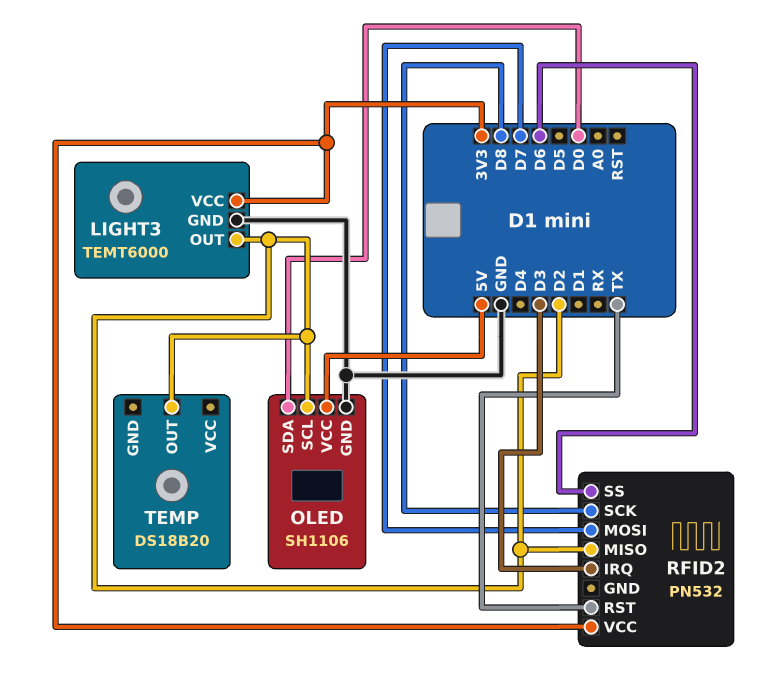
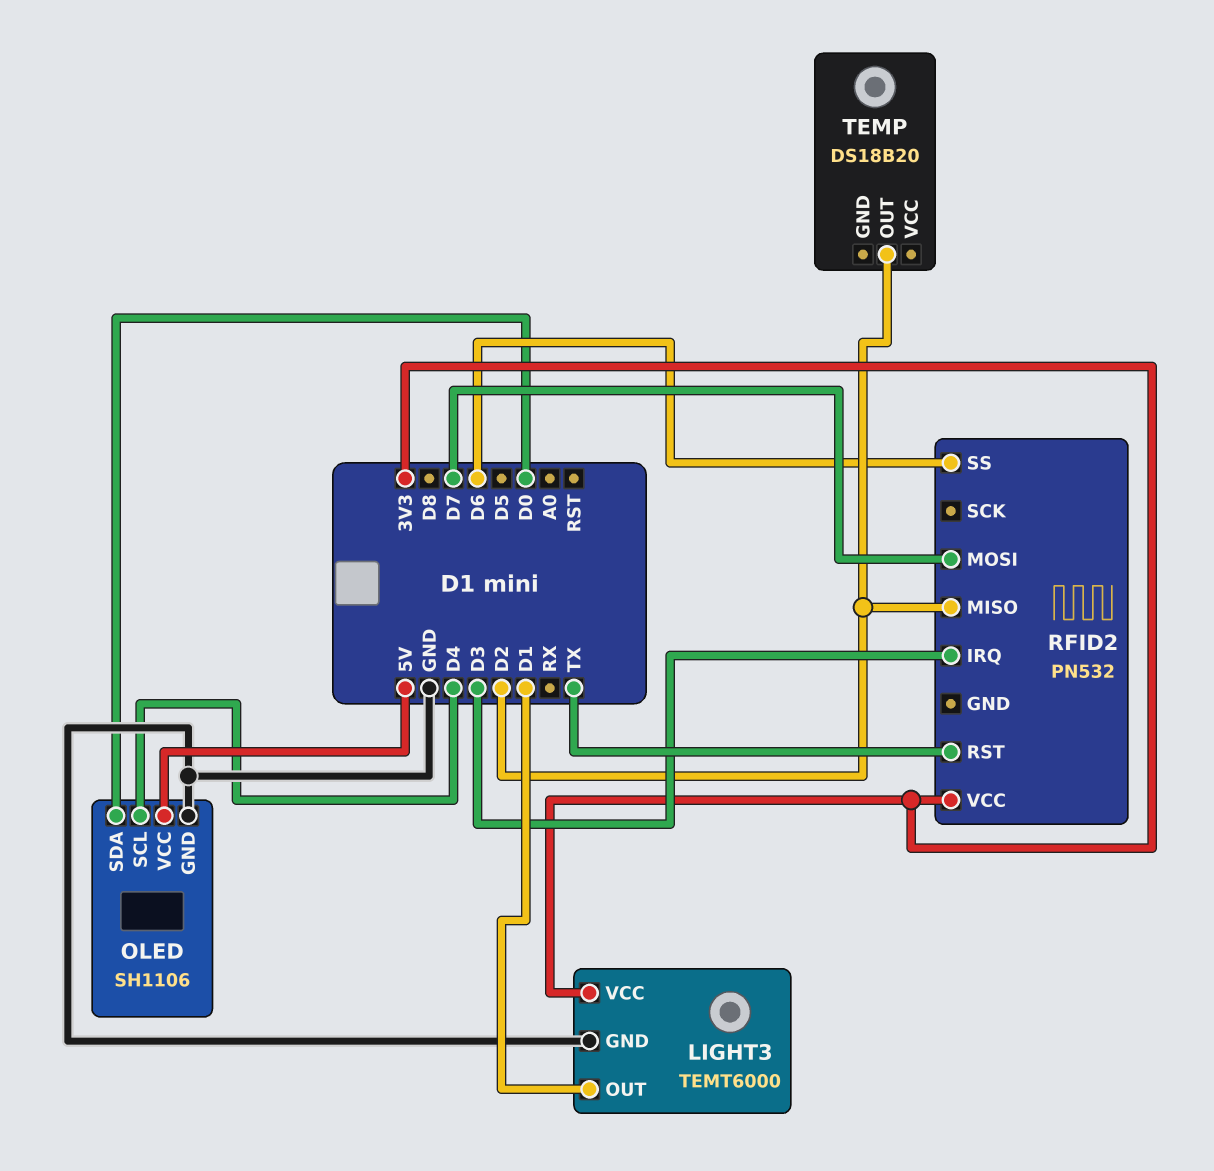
LIGHT3 pin OUT: D2 -> D1
OLED pin SCL: D2 -> D4
RFID2 pin SCK: D8 -> none

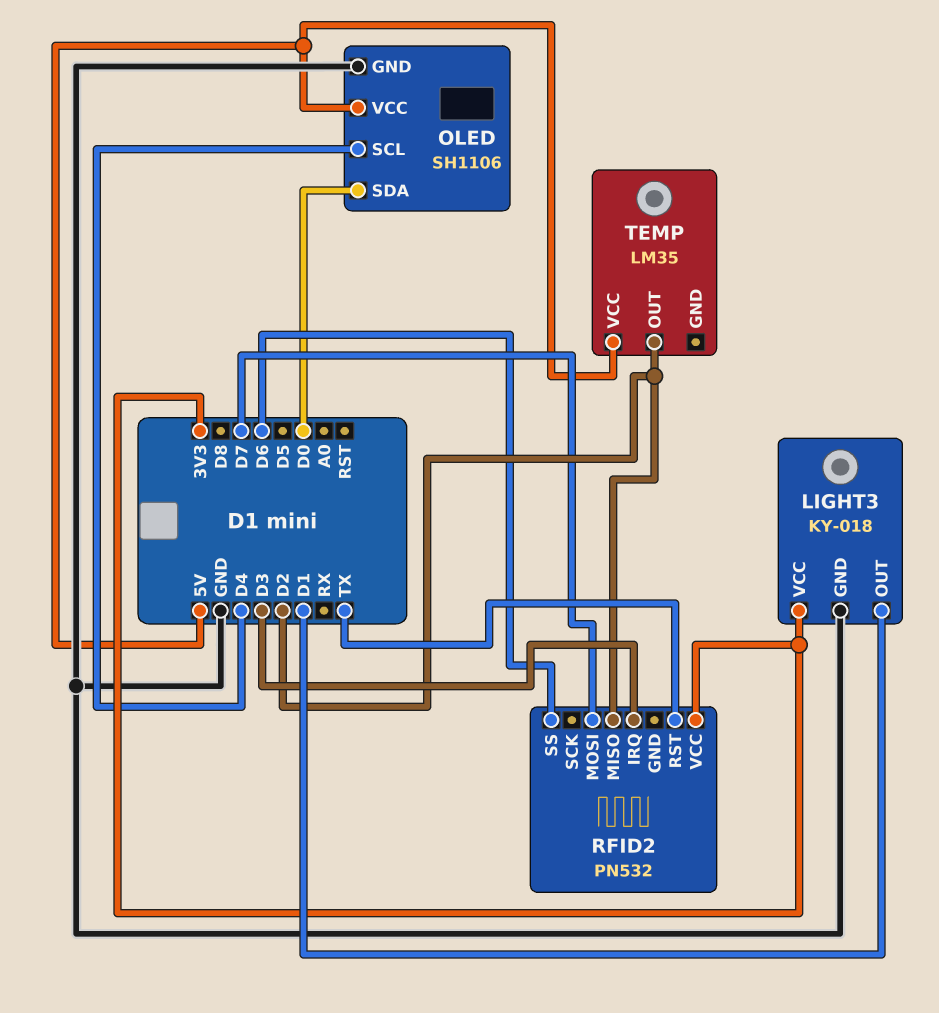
LIGHT3: TEMT6000 -> KY-018
TEMP: DS18B20 -> LM35
TEMP pin VCC: none -> 5V

